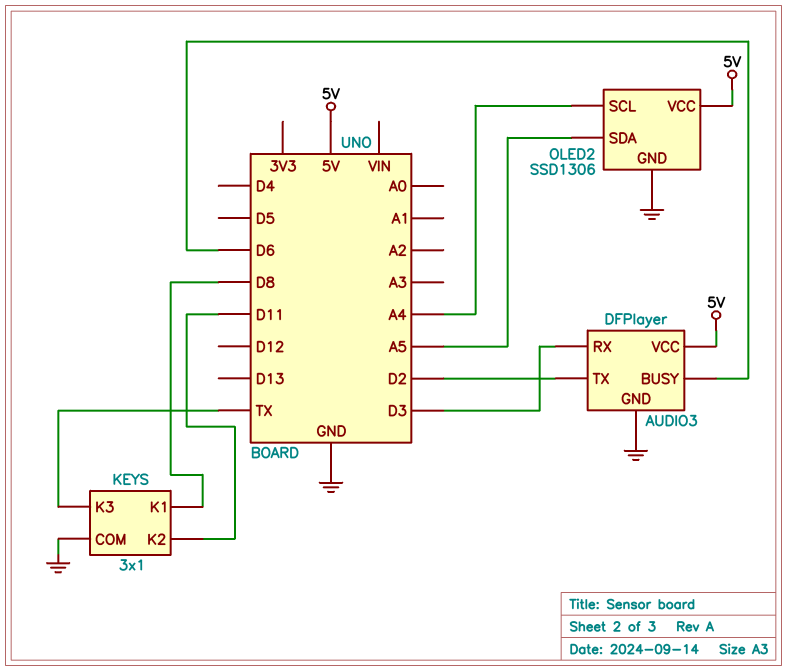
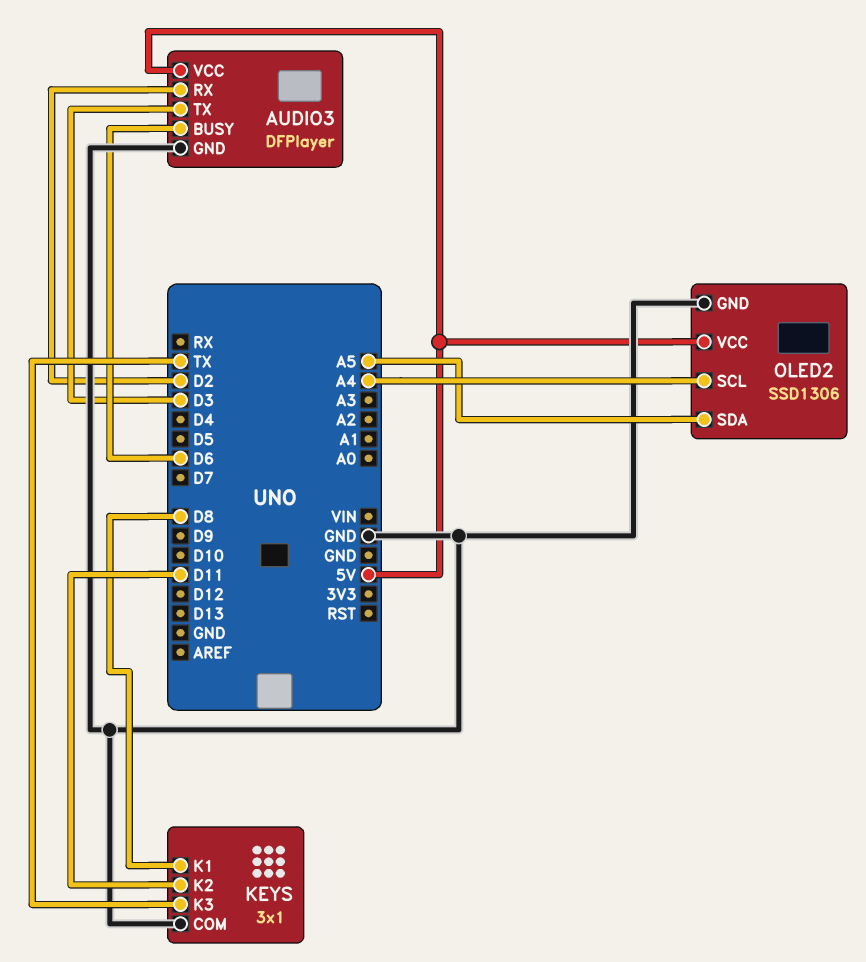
AUDIO3 pin RX: D3 -> D2
AUDIO3 pin TX: D2 -> D3

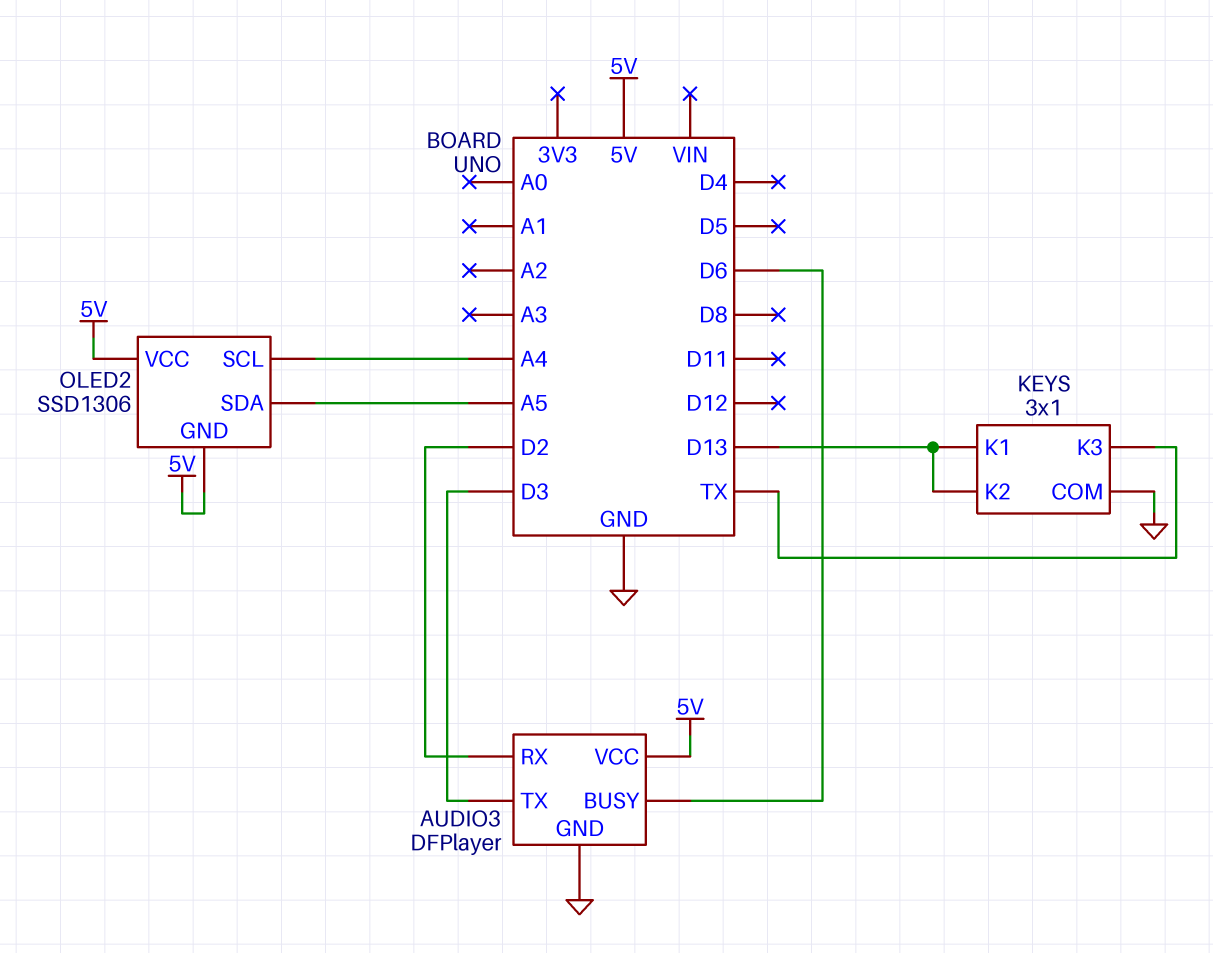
KEYS pin K1: D8 -> D13
KEYS pin K2: D11 -> D13
OLED2 pin GND: GND -> 5V

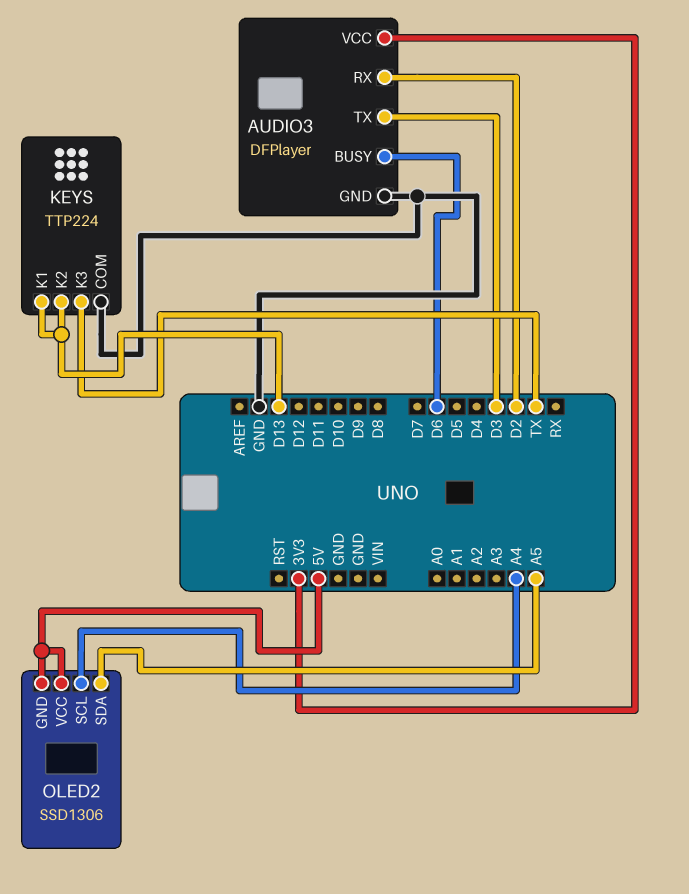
AUDIO3 pin VCC: 5V -> 3V3
KEYS: 3x1 -> TTP224

